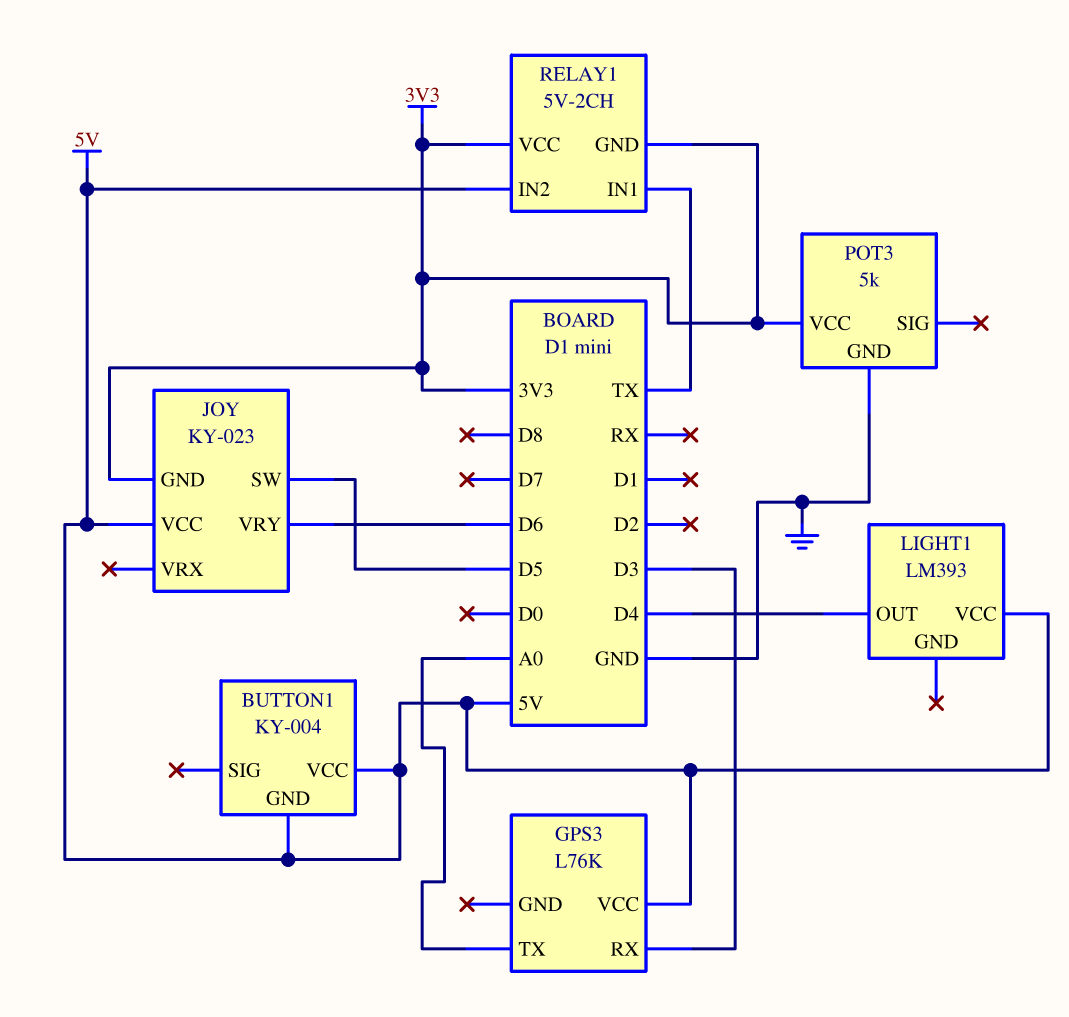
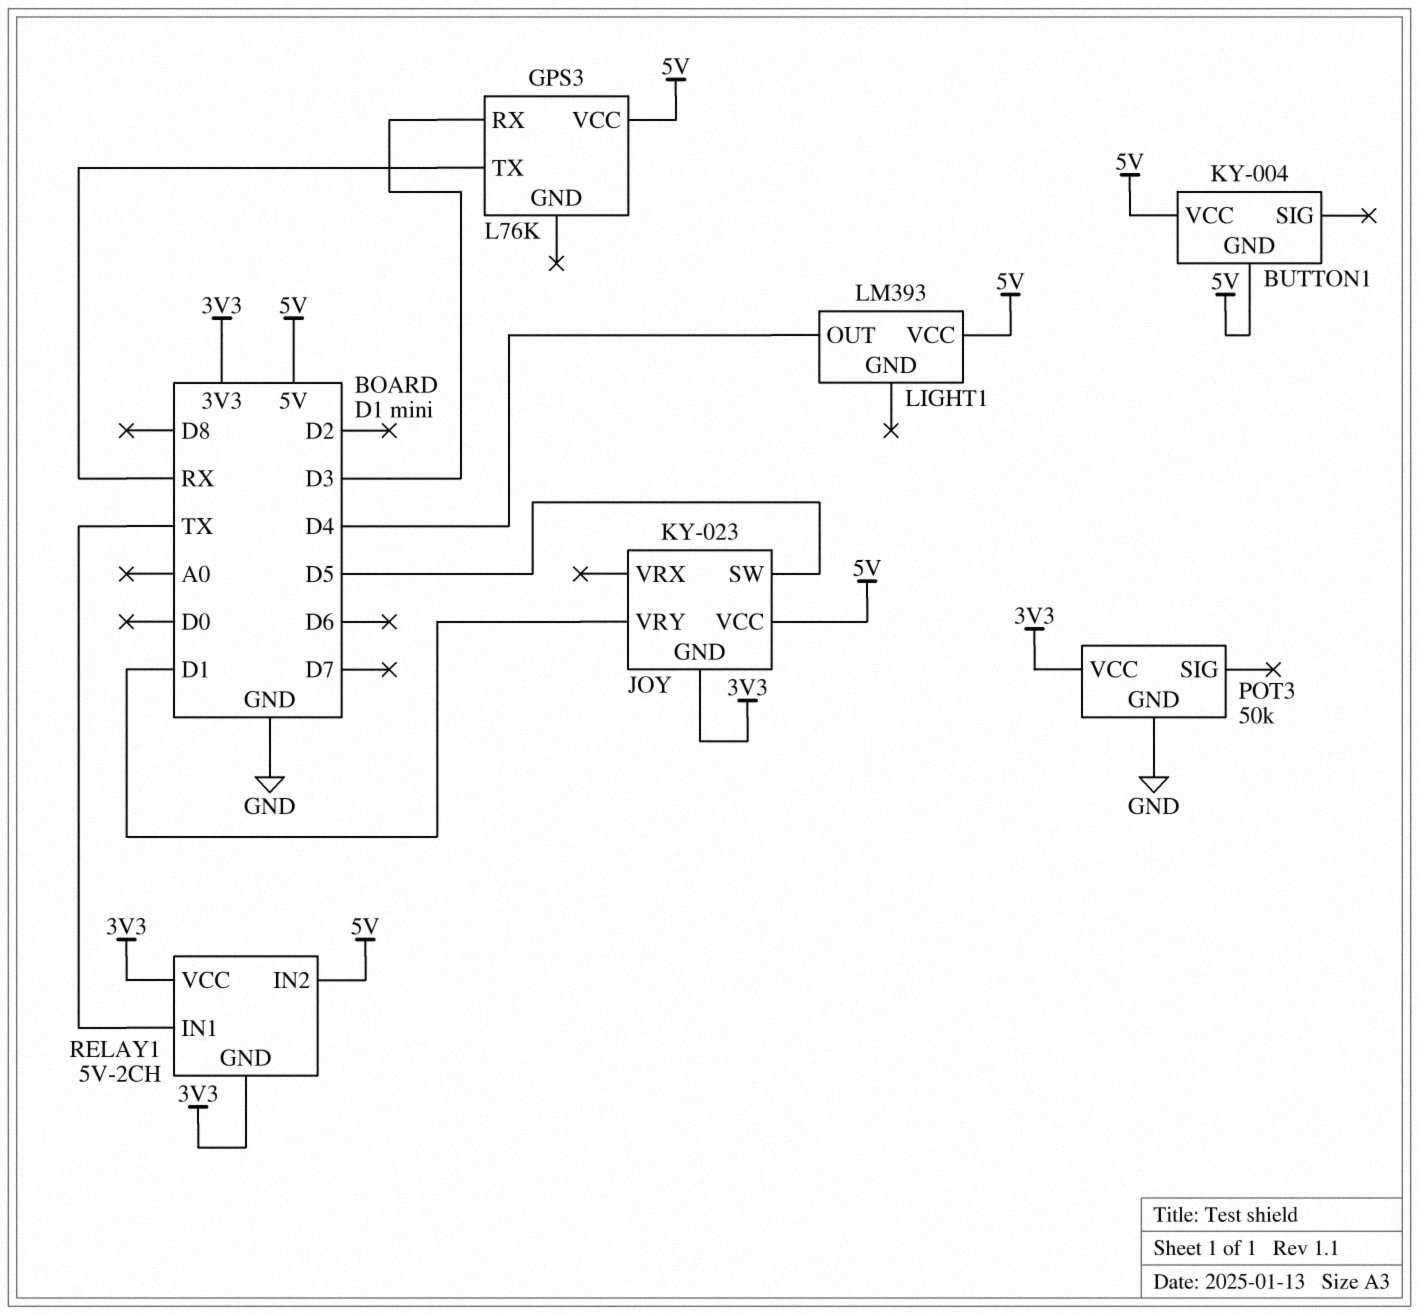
GPS3 pin TX: A0 -> RX
JOY pin VRY: D6 -> D1
POT3: 5k -> 50k

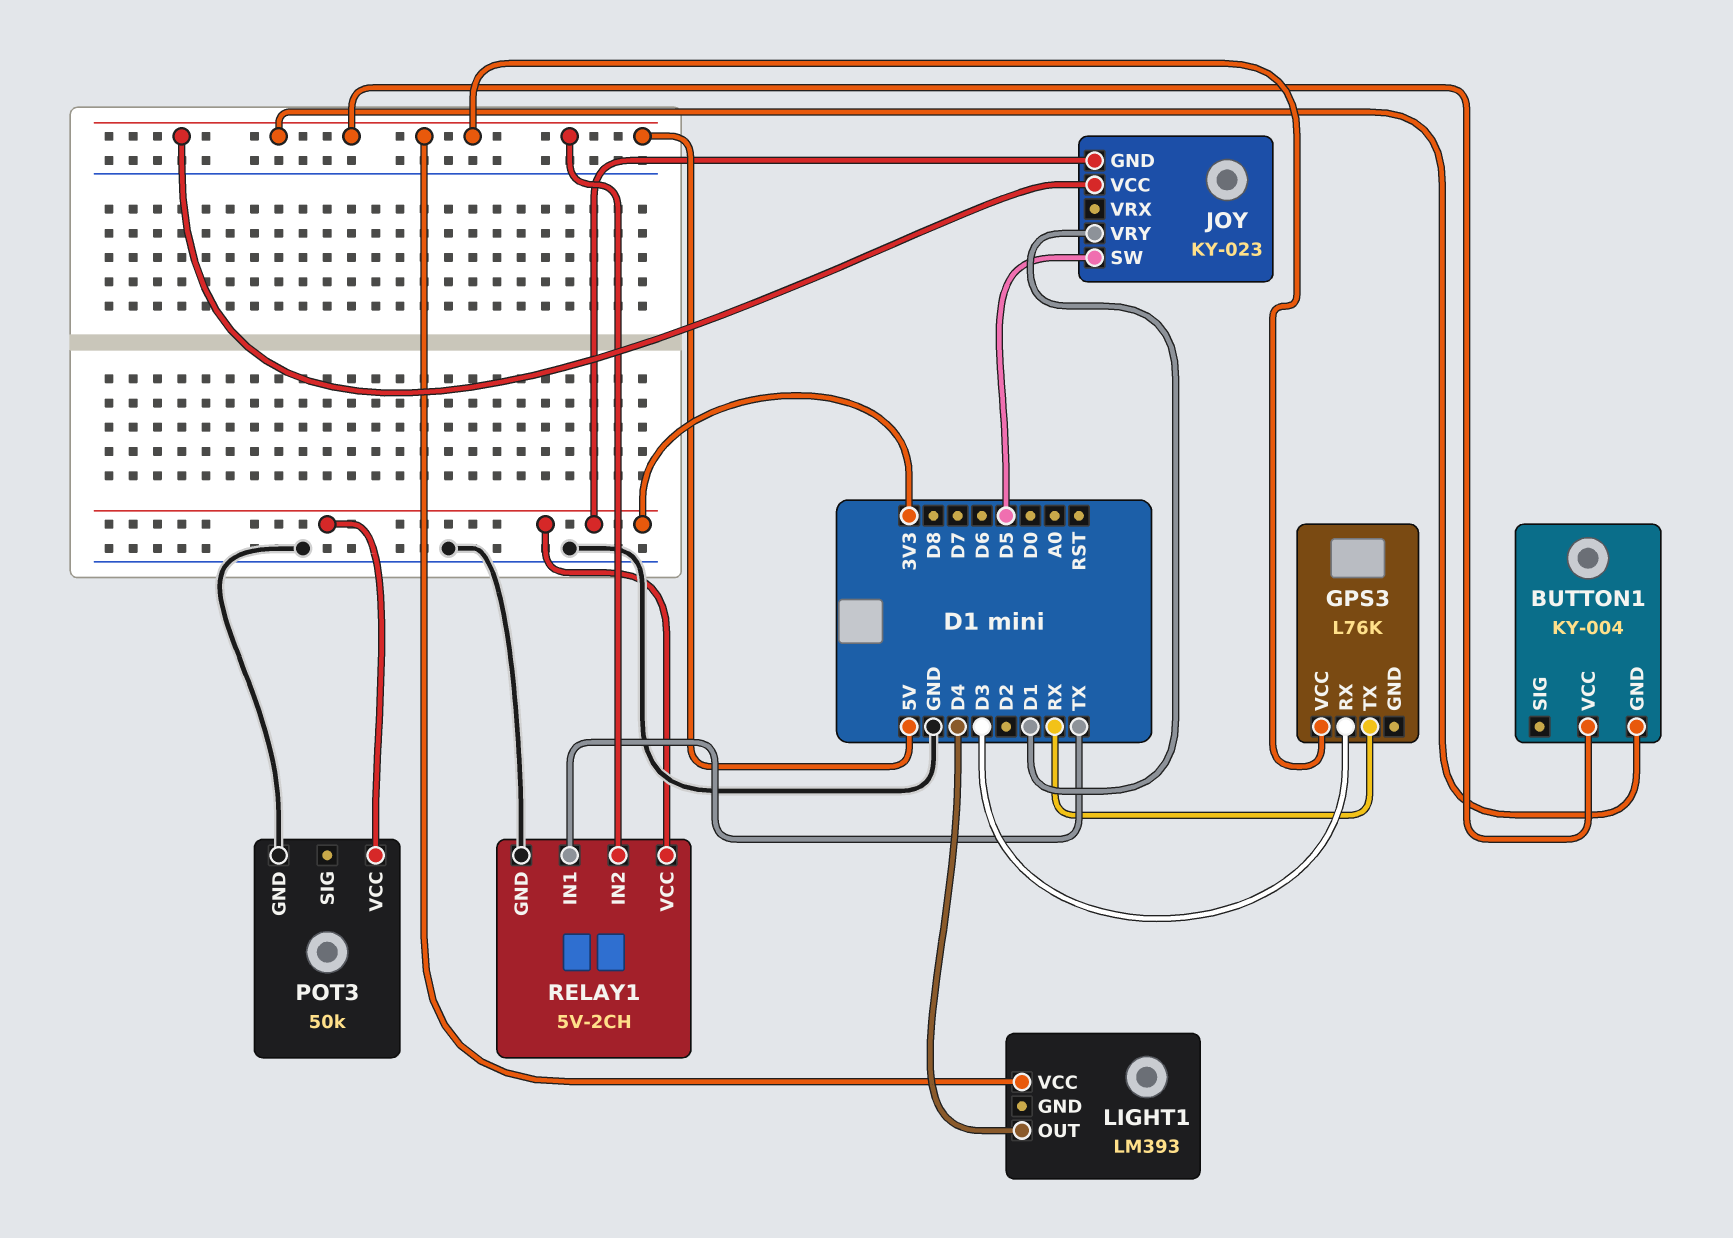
RELAY1 pin GND: 3V3 -> GND

